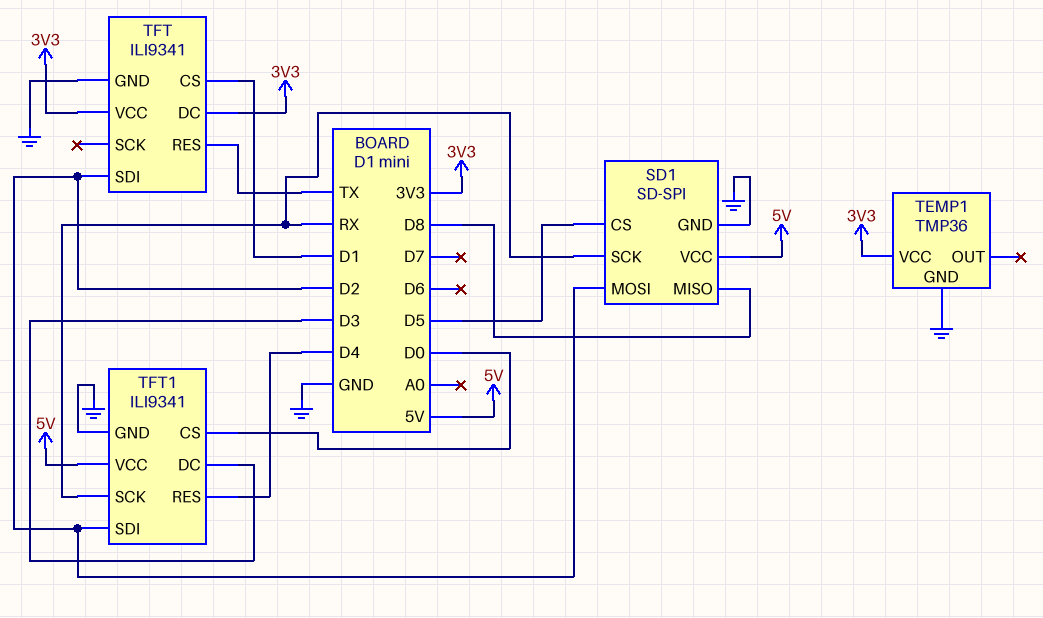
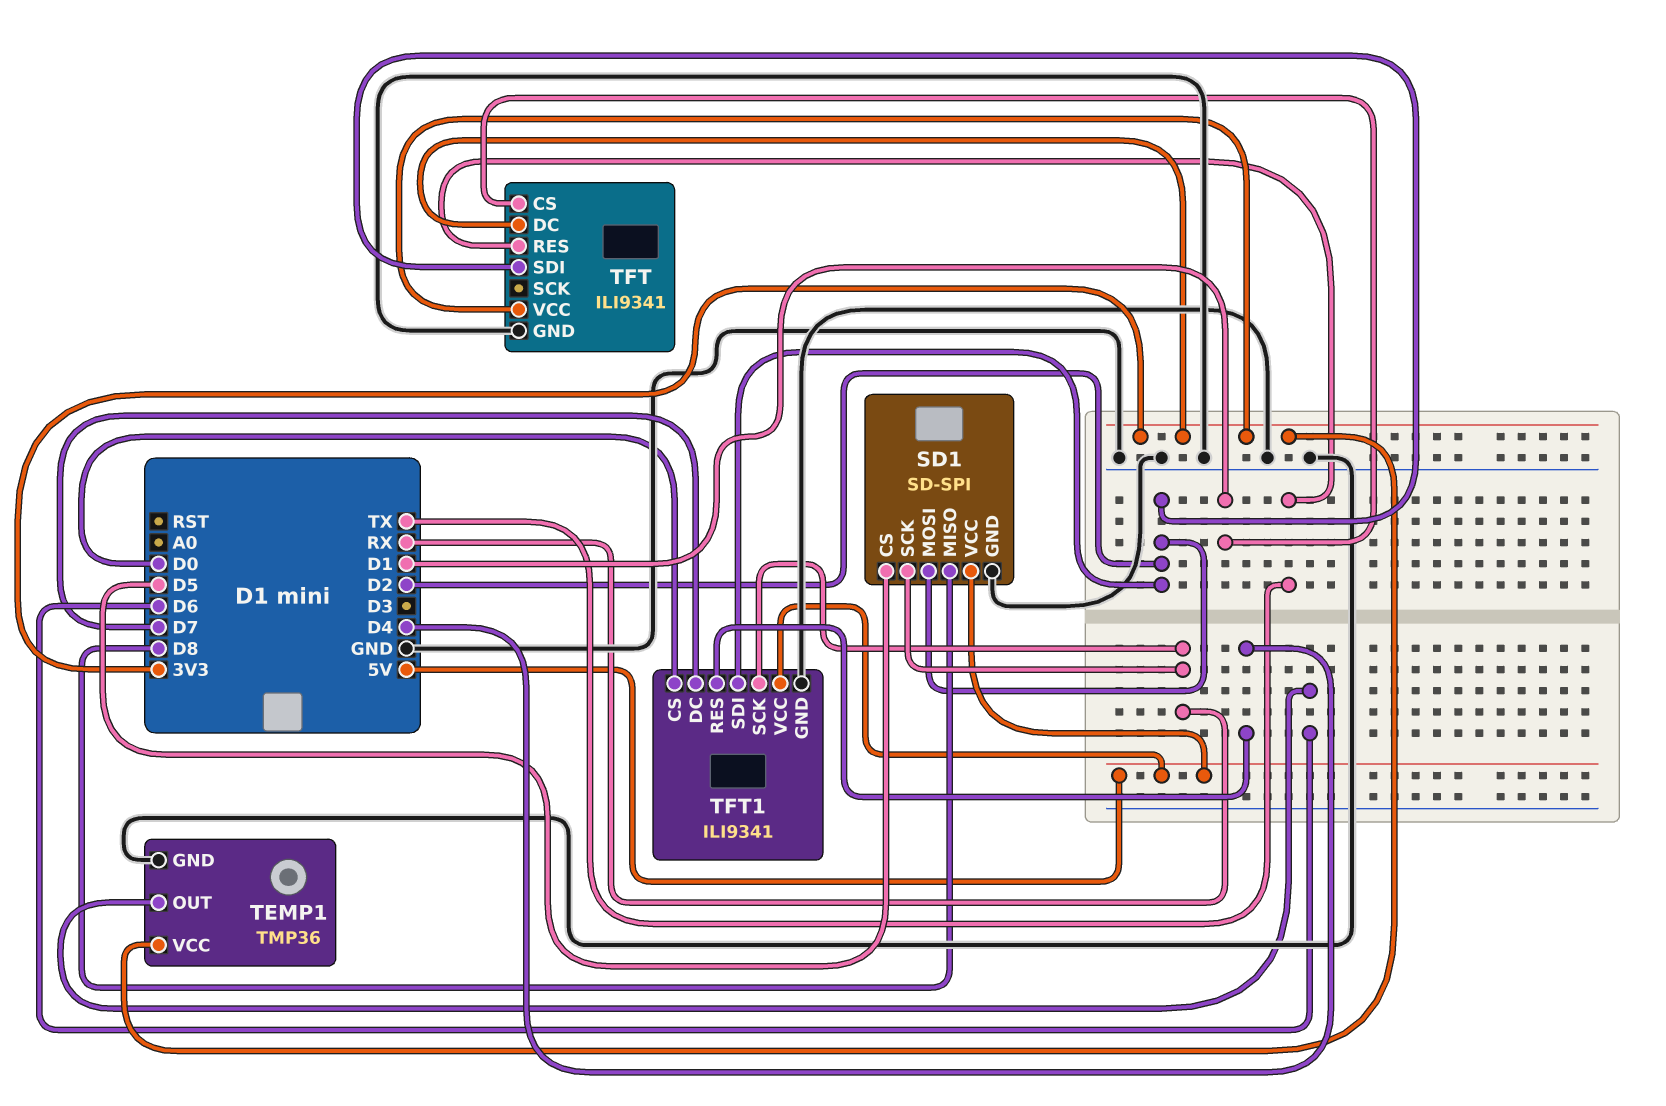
TEMP1 pin OUT: none -> D6
TFT1 pin DC: D3 -> D7

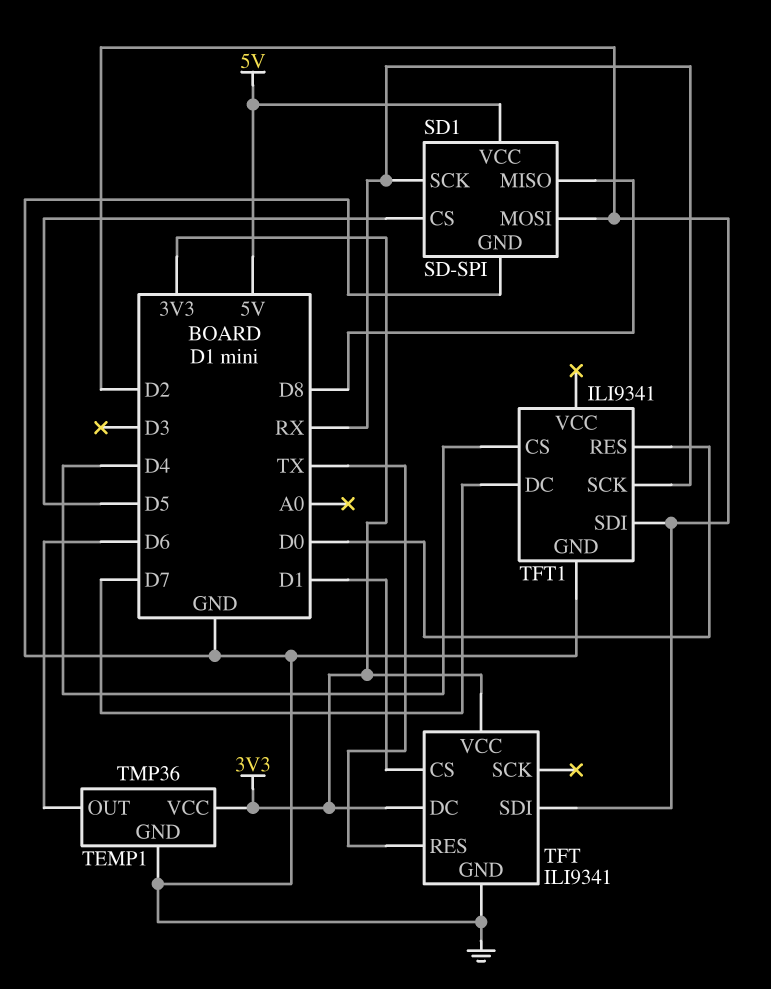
TFT1 pin CS: D0 -> D4
TFT1 pin RES: D4 -> D0
TFT1 pin VCC: 5V -> none

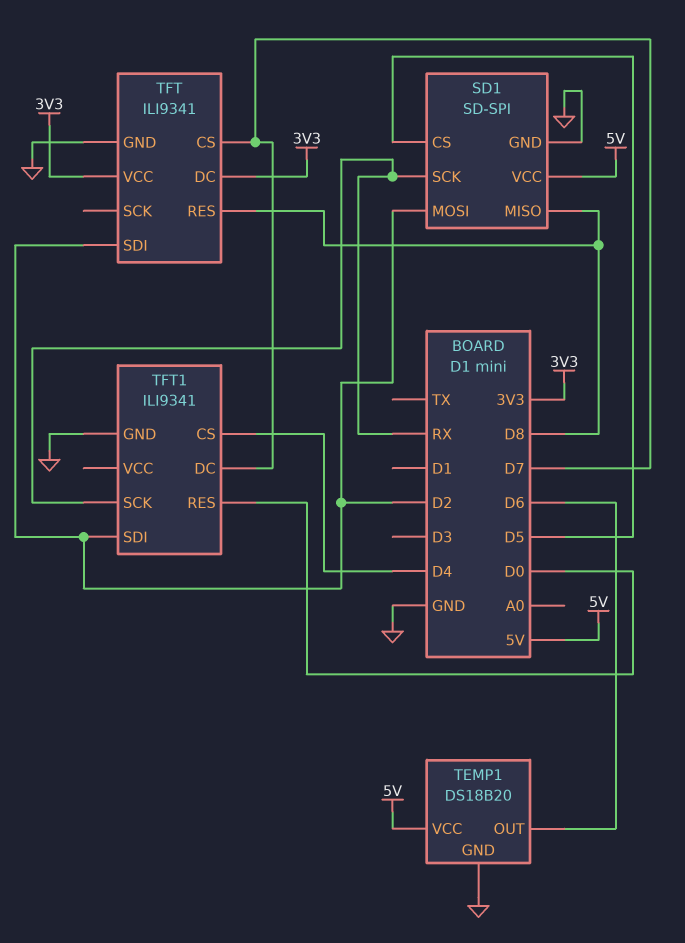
TEMP1: TMP36 -> DS18B20
TEMP1 pin VCC: 3V3 -> 5V
TFT pin CS: D1 -> D7
TFT pin RES: TX -> D8

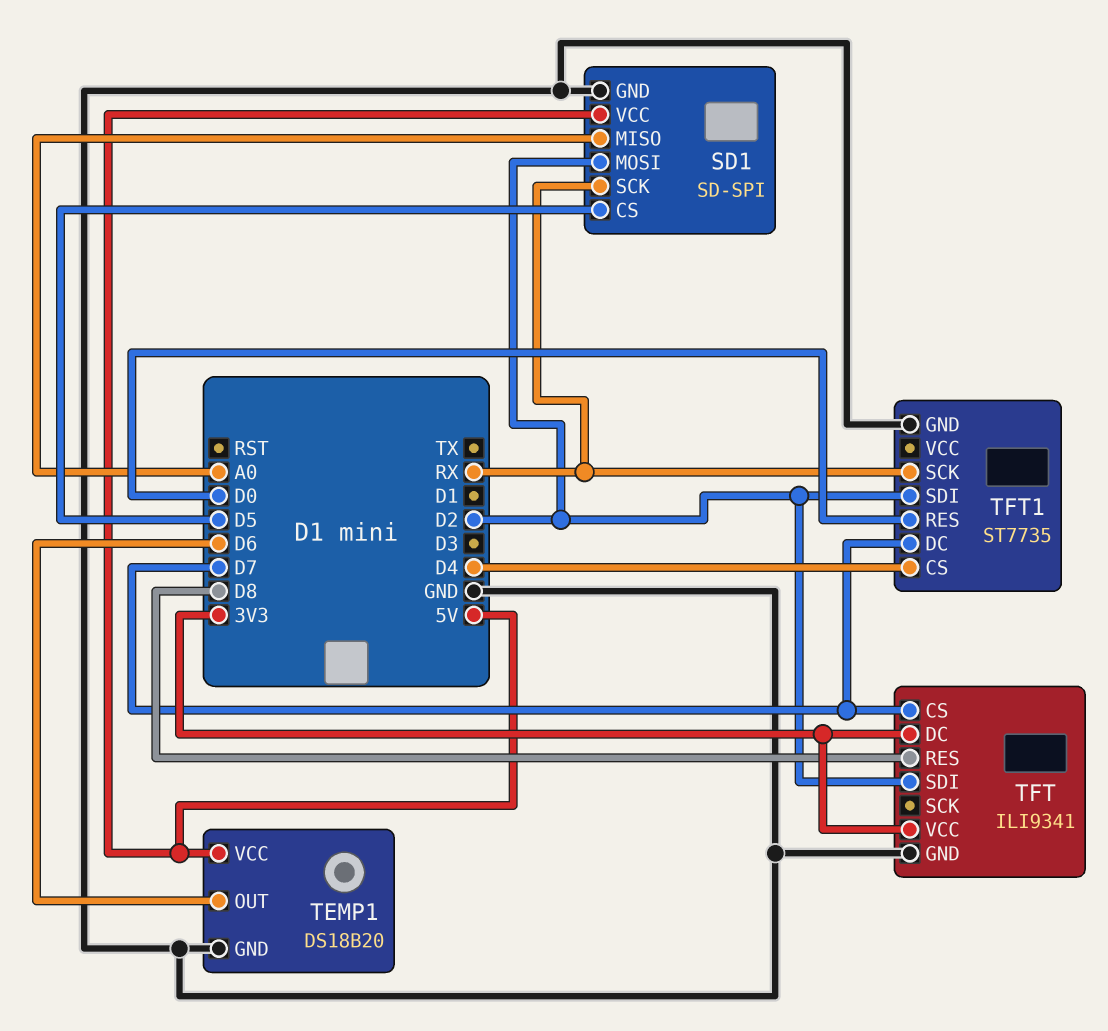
SD1 pin MISO: D8 -> A0
TFT1: ILI9341 -> ST7735

